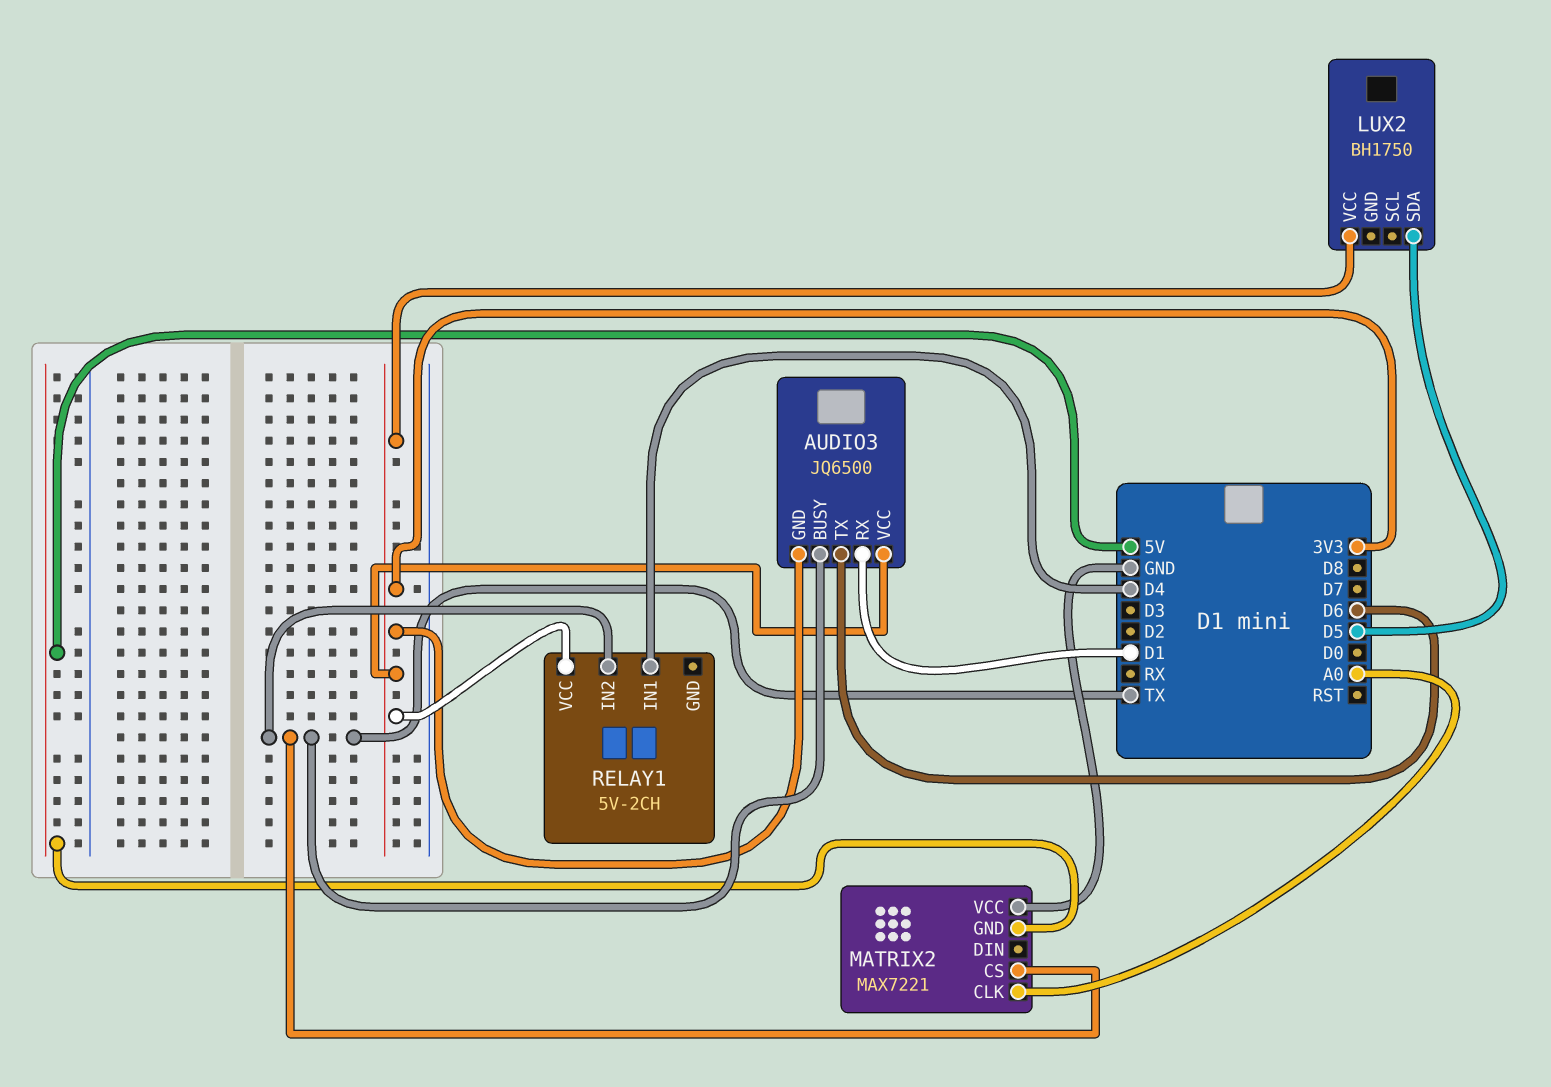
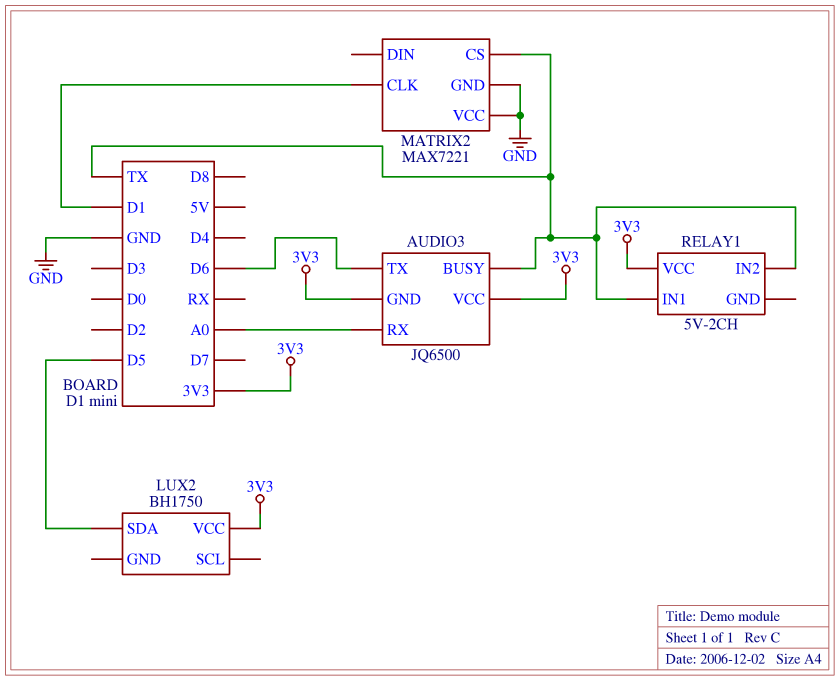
AUDIO3 pin RX: D1 -> A0
MATRIX2 pin CLK: A0 -> D1
MATRIX2 pin GND: 5V -> GND
RELAY1 pin IN1: D4 -> TX

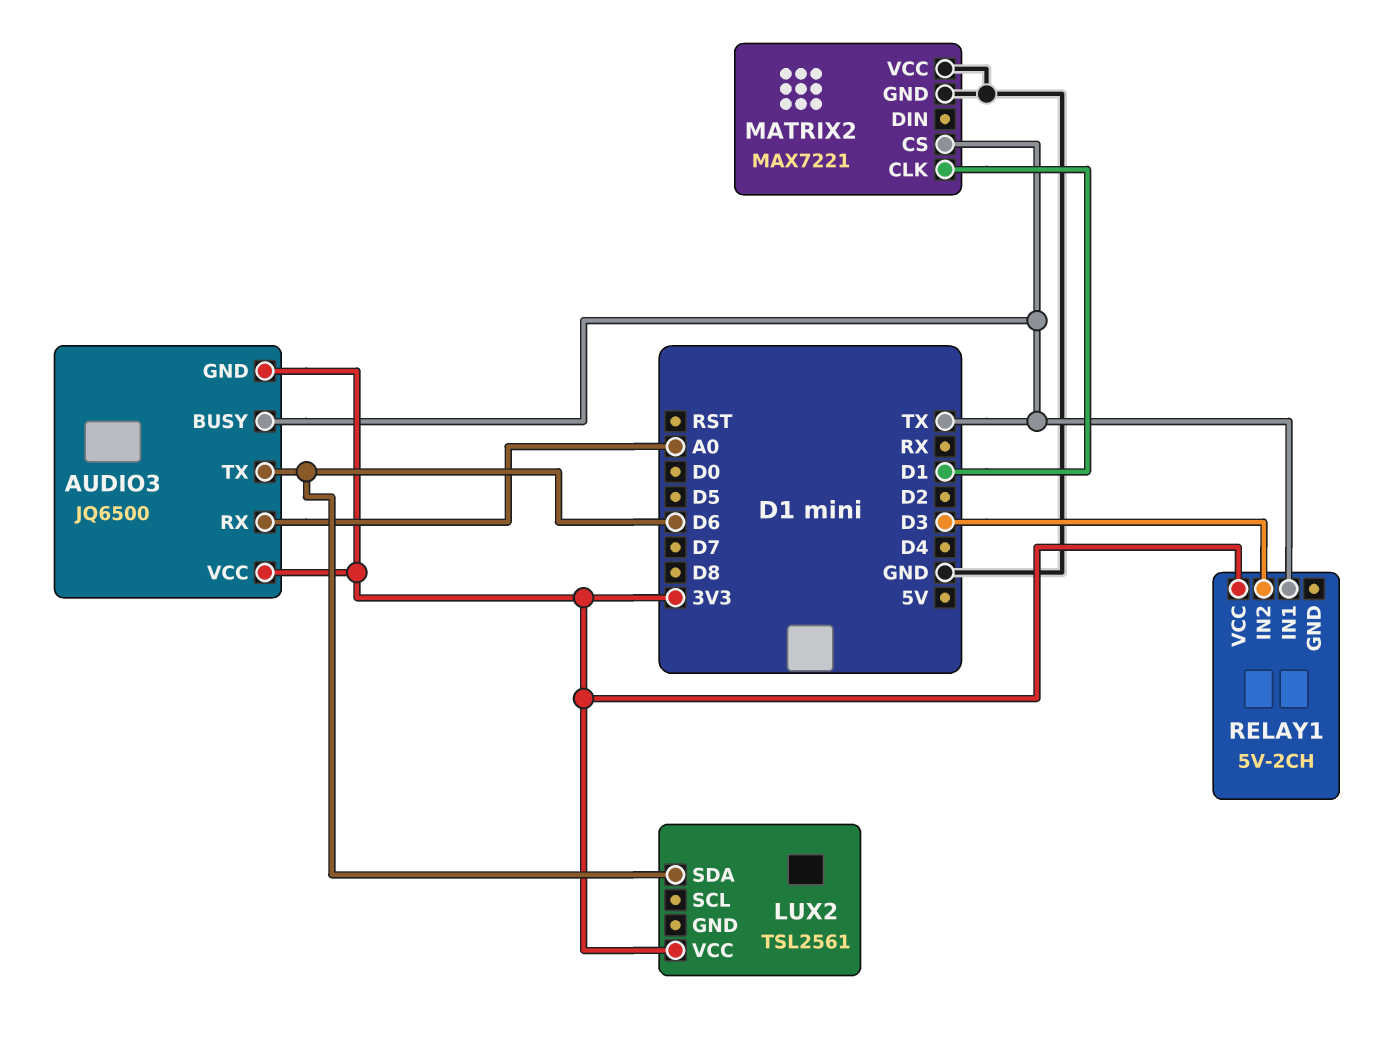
LUX2: BH1750 -> TSL2561
LUX2 pin SDA: D5 -> D6
RELAY1 pin IN2: TX -> D3

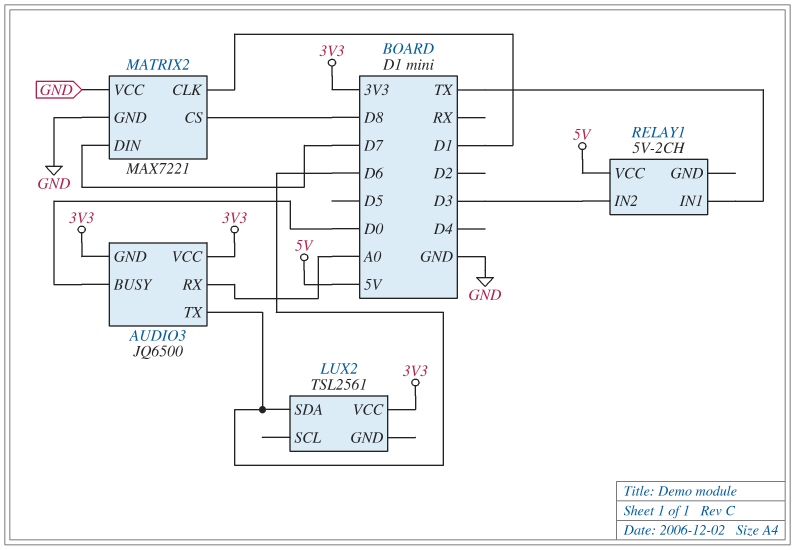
AUDIO3 pin BUSY: TX -> D0
MATRIX2 pin CS: TX -> D8
MATRIX2 pin DIN: none -> D7
RELAY1 pin VCC: 3V3 -> 5V

